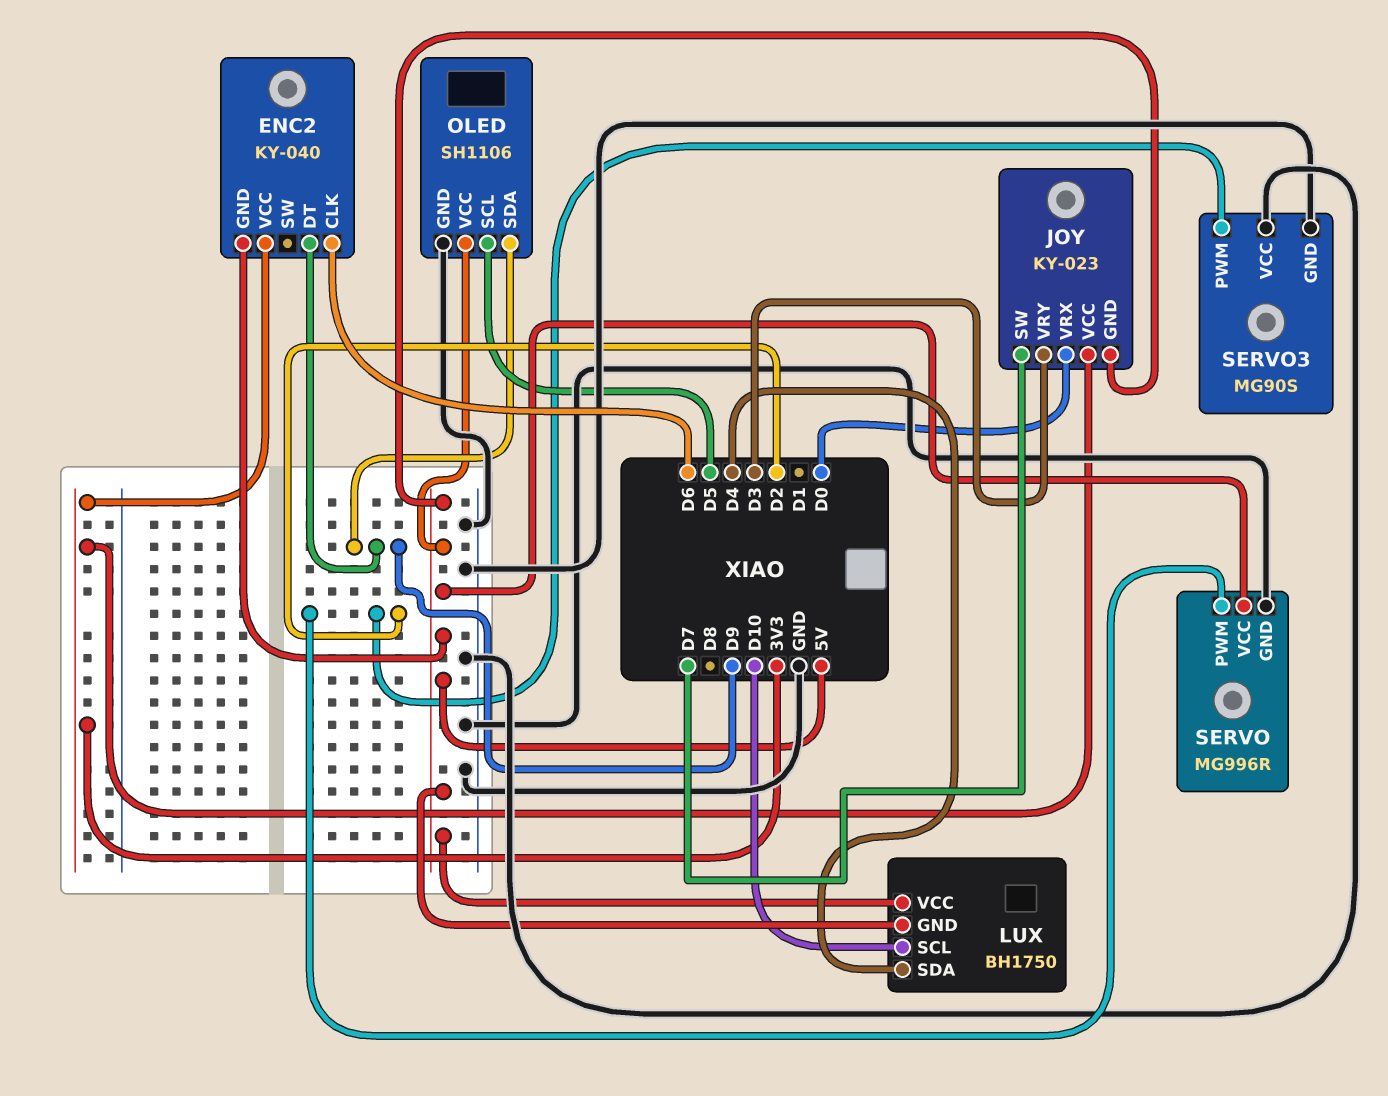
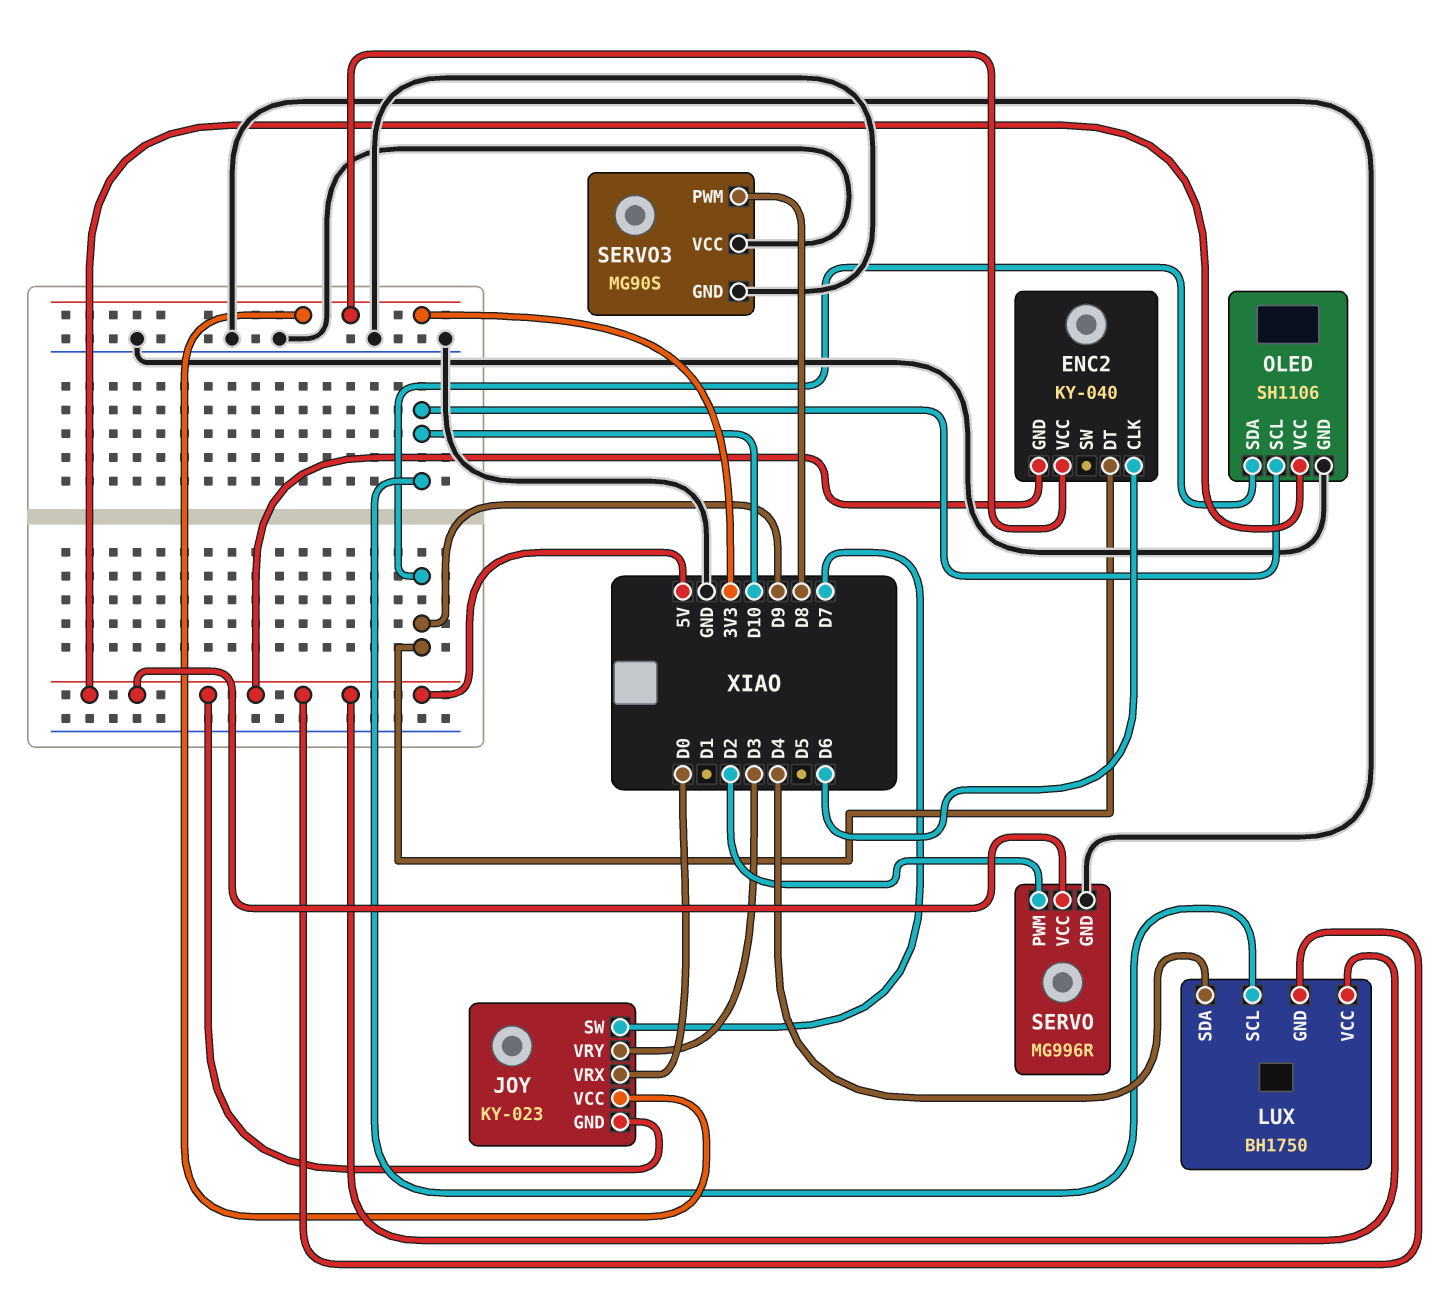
OLED pin SCL: D5 -> D10
SERVO3 pin PWM: D2 -> D8

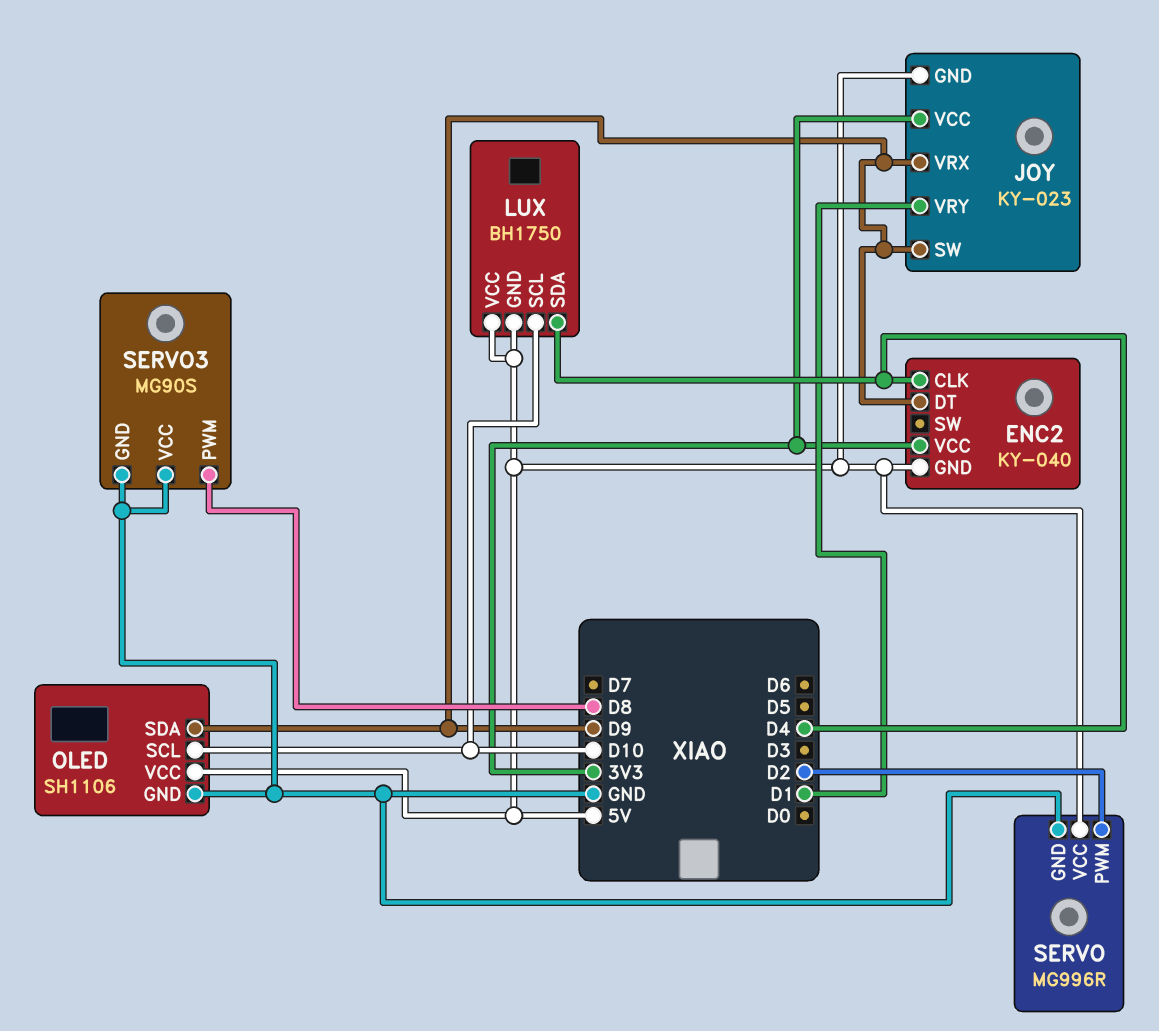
ENC2 pin CLK: D6 -> D4
JOY pin SW: D7 -> D9
JOY pin VRX: D0 -> D9
JOY pin VRY: D3 -> D1

